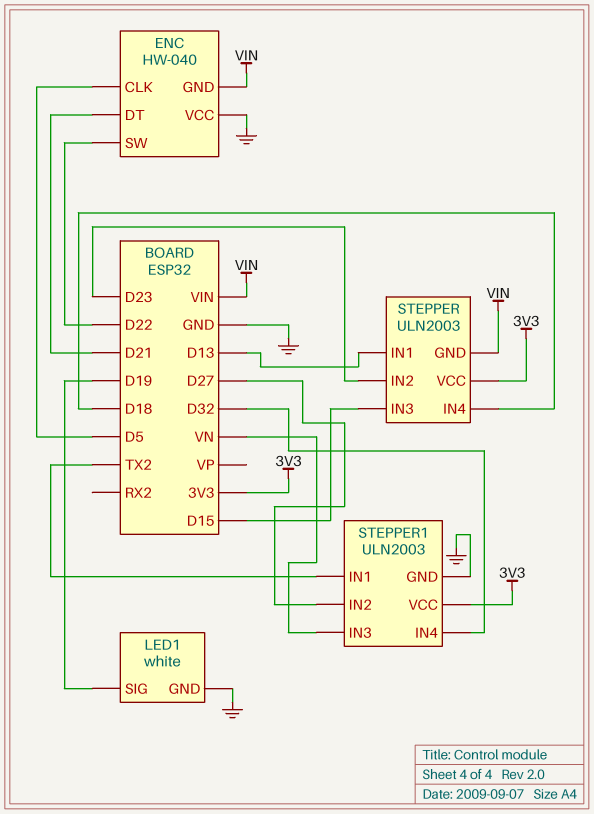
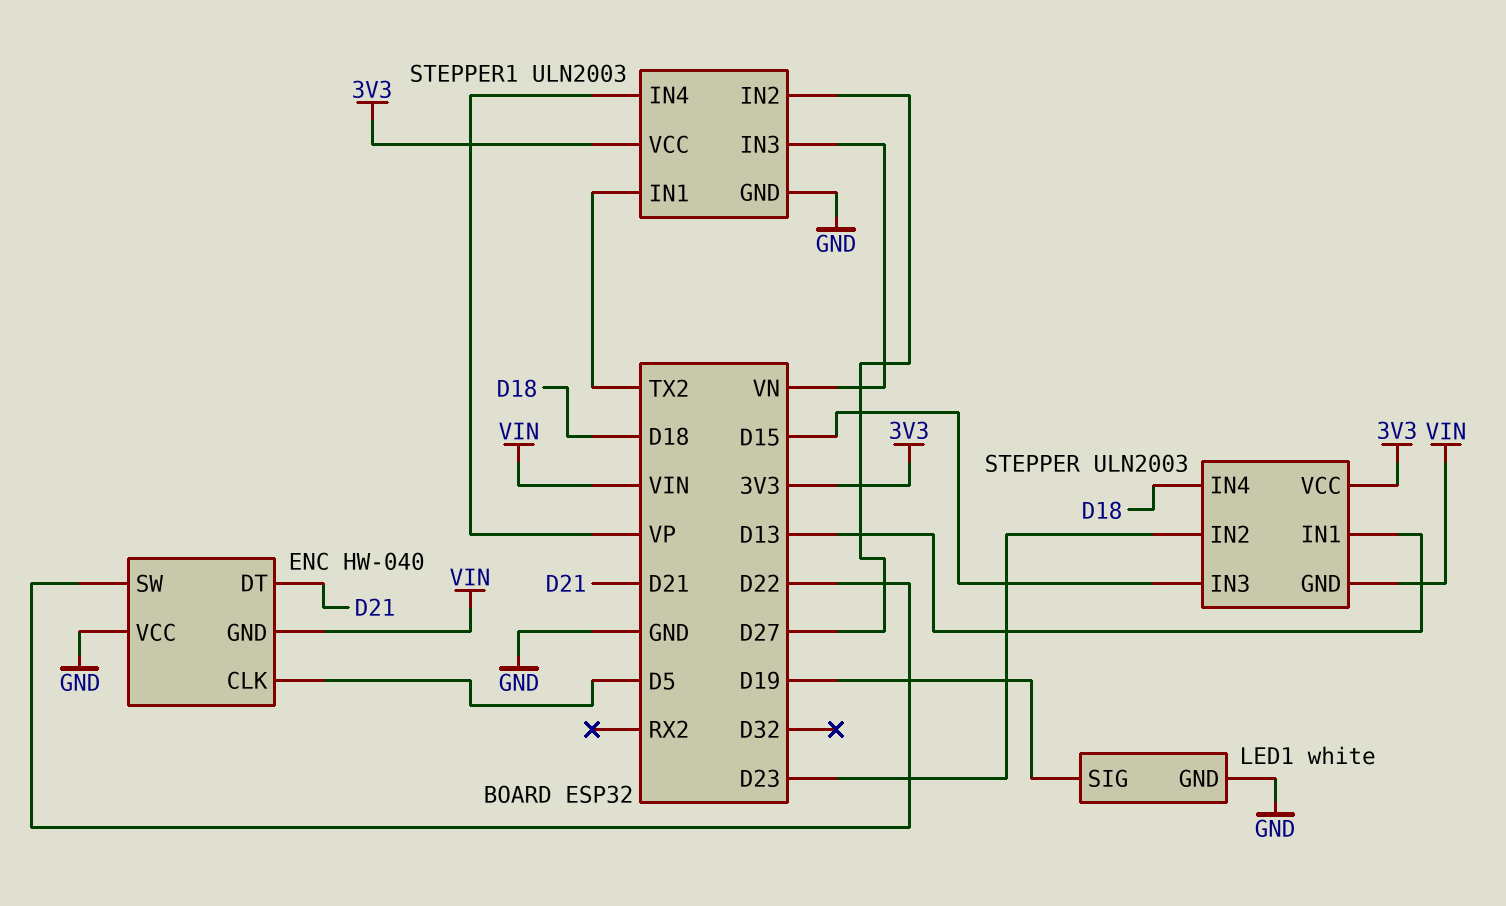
STEPPER1 pin IN4: D32 -> VP

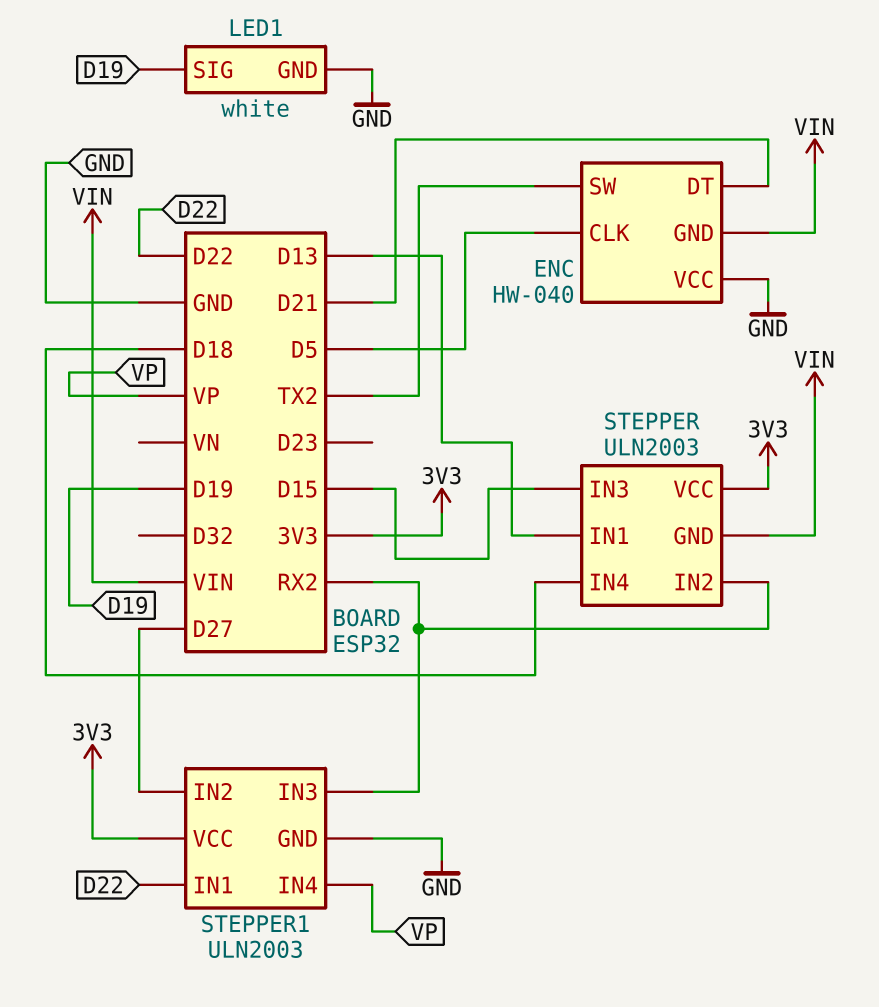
ENC pin SW: D22 -> TX2
STEPPER pin IN2: D23 -> RX2
STEPPER1 pin IN1: TX2 -> D22
STEPPER1 pin IN3: VN -> RX2

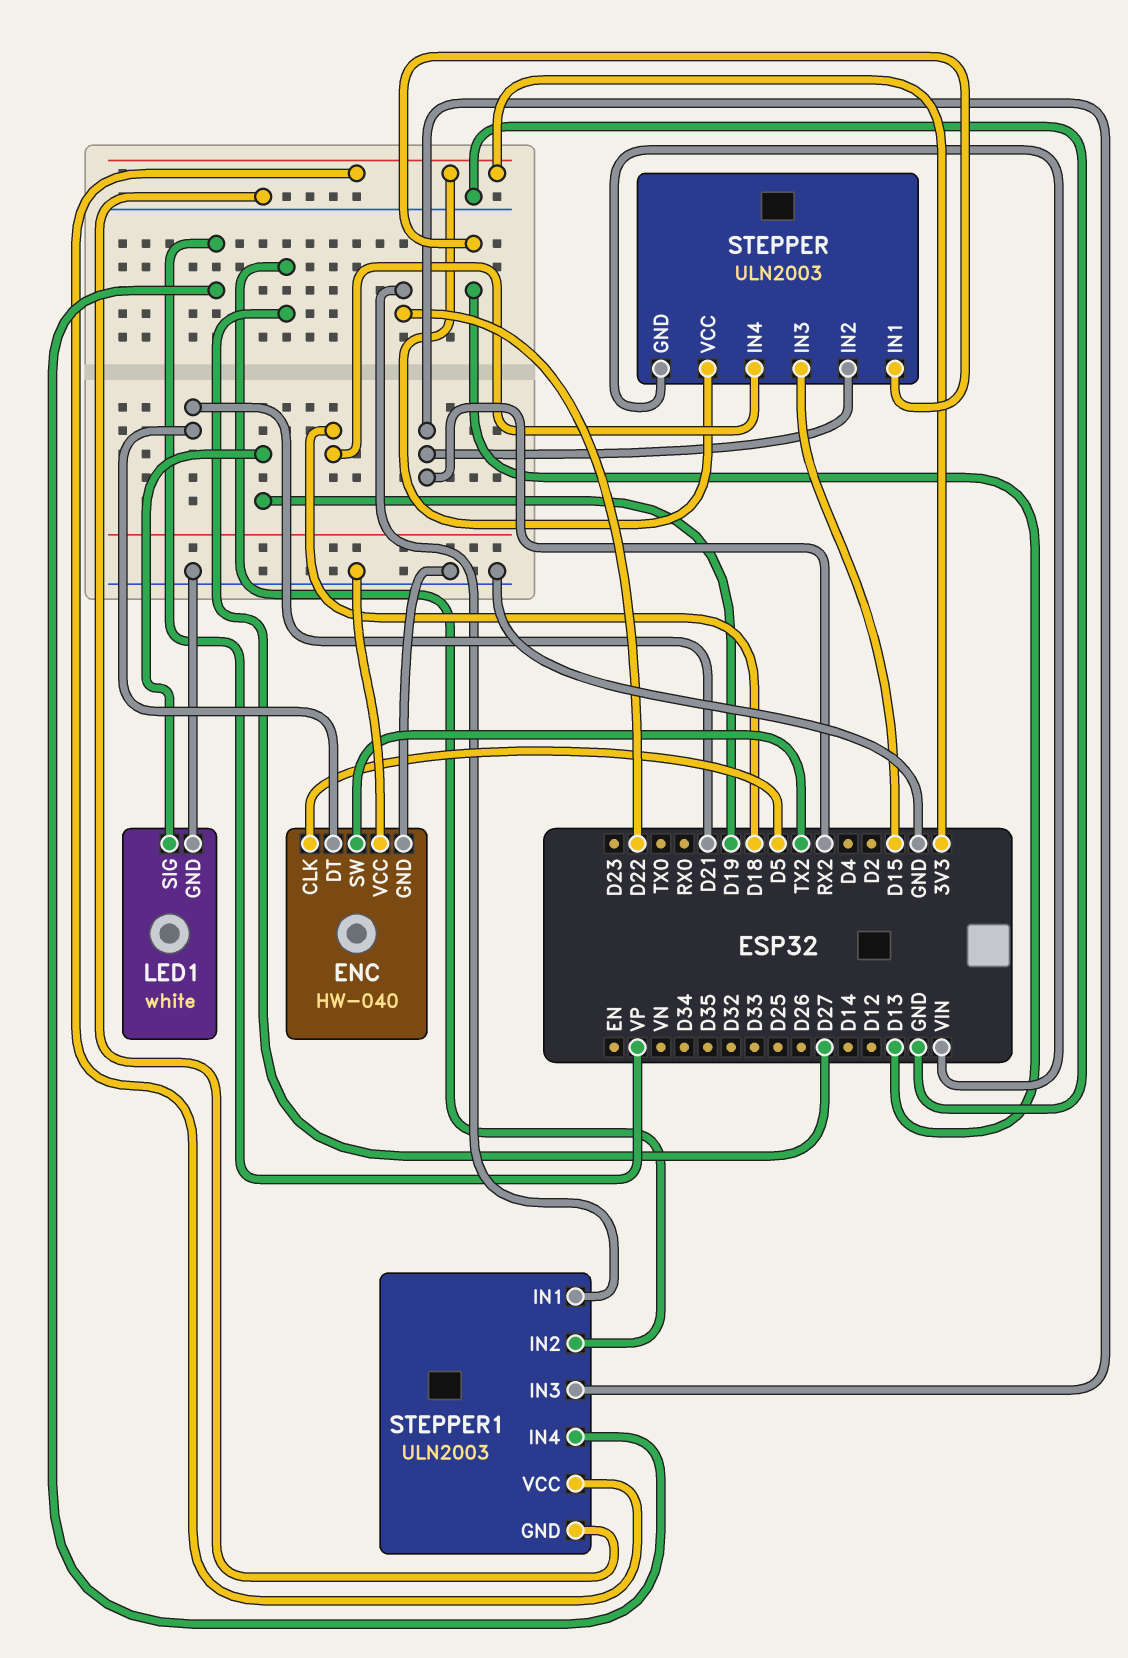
ENC pin GND: VIN -> GND

